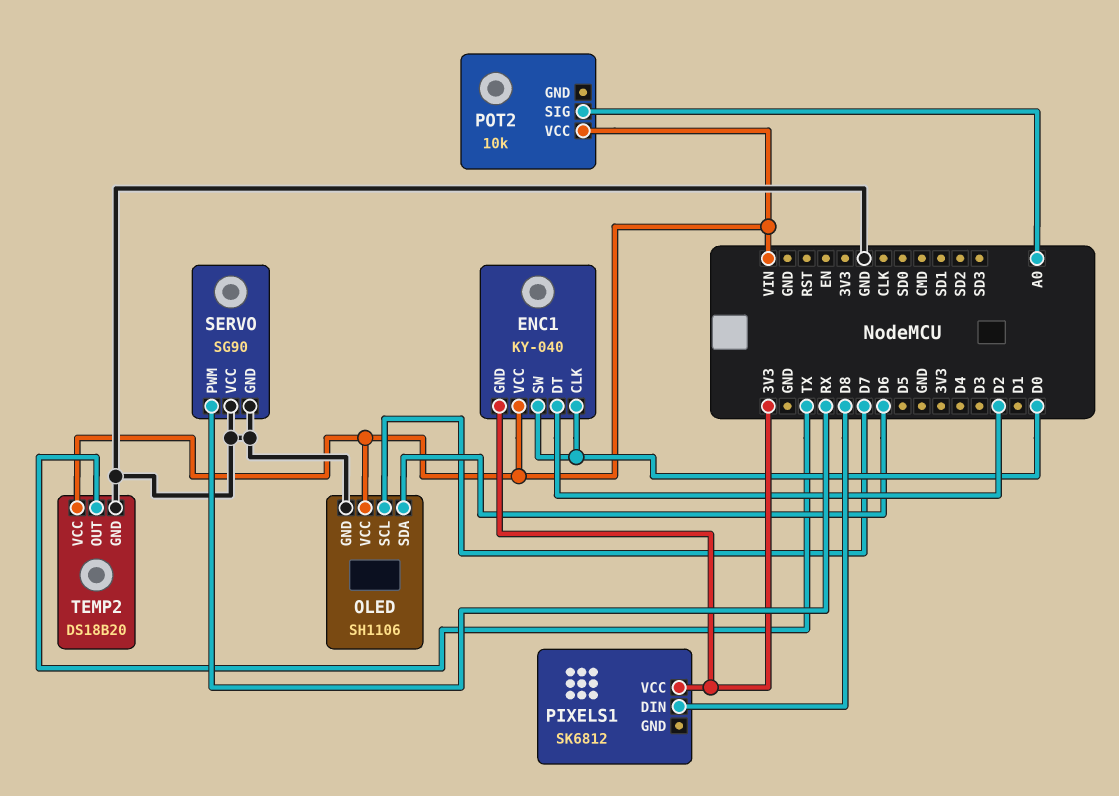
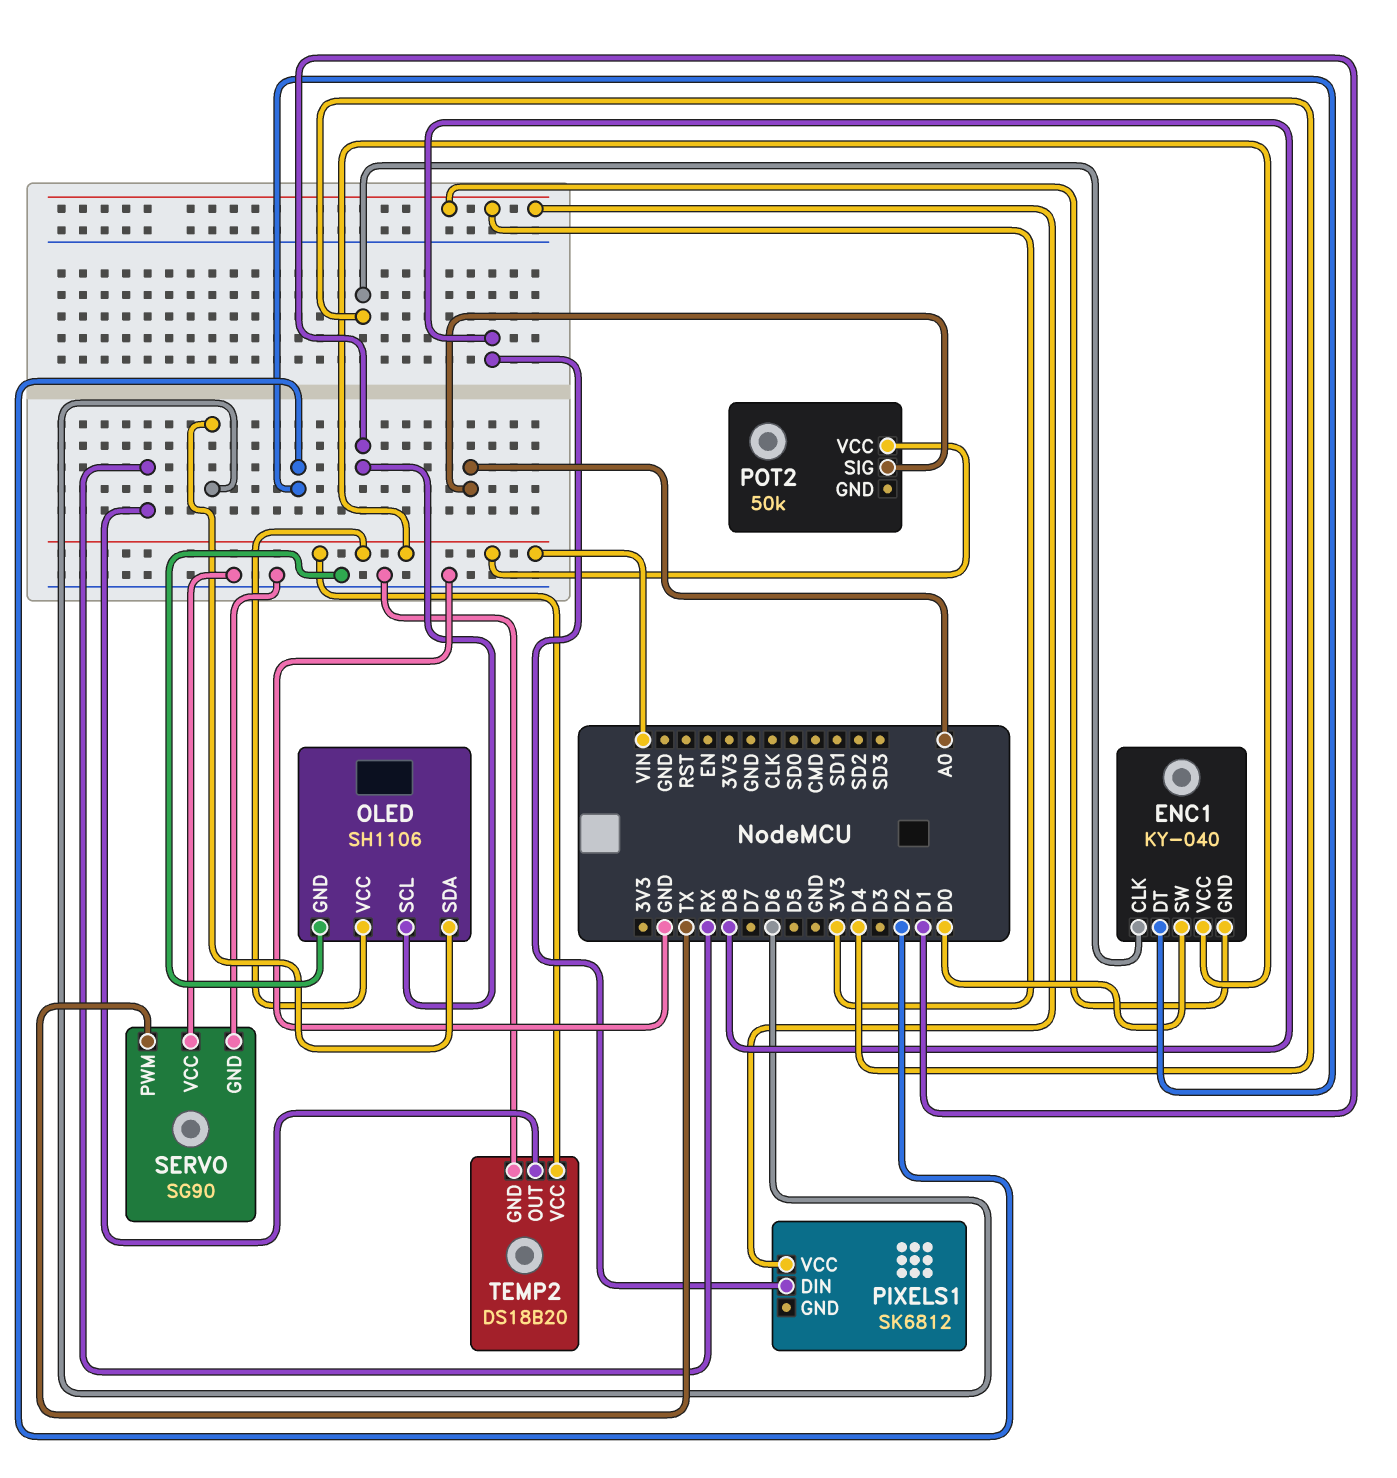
ENC1 pin CLK: D0 -> D4
OLED pin SCL: D7 -> D1
POT2: 10k -> 50k
SERVO pin PWM: RX -> TX
TEMP2 pin OUT: TX -> RX

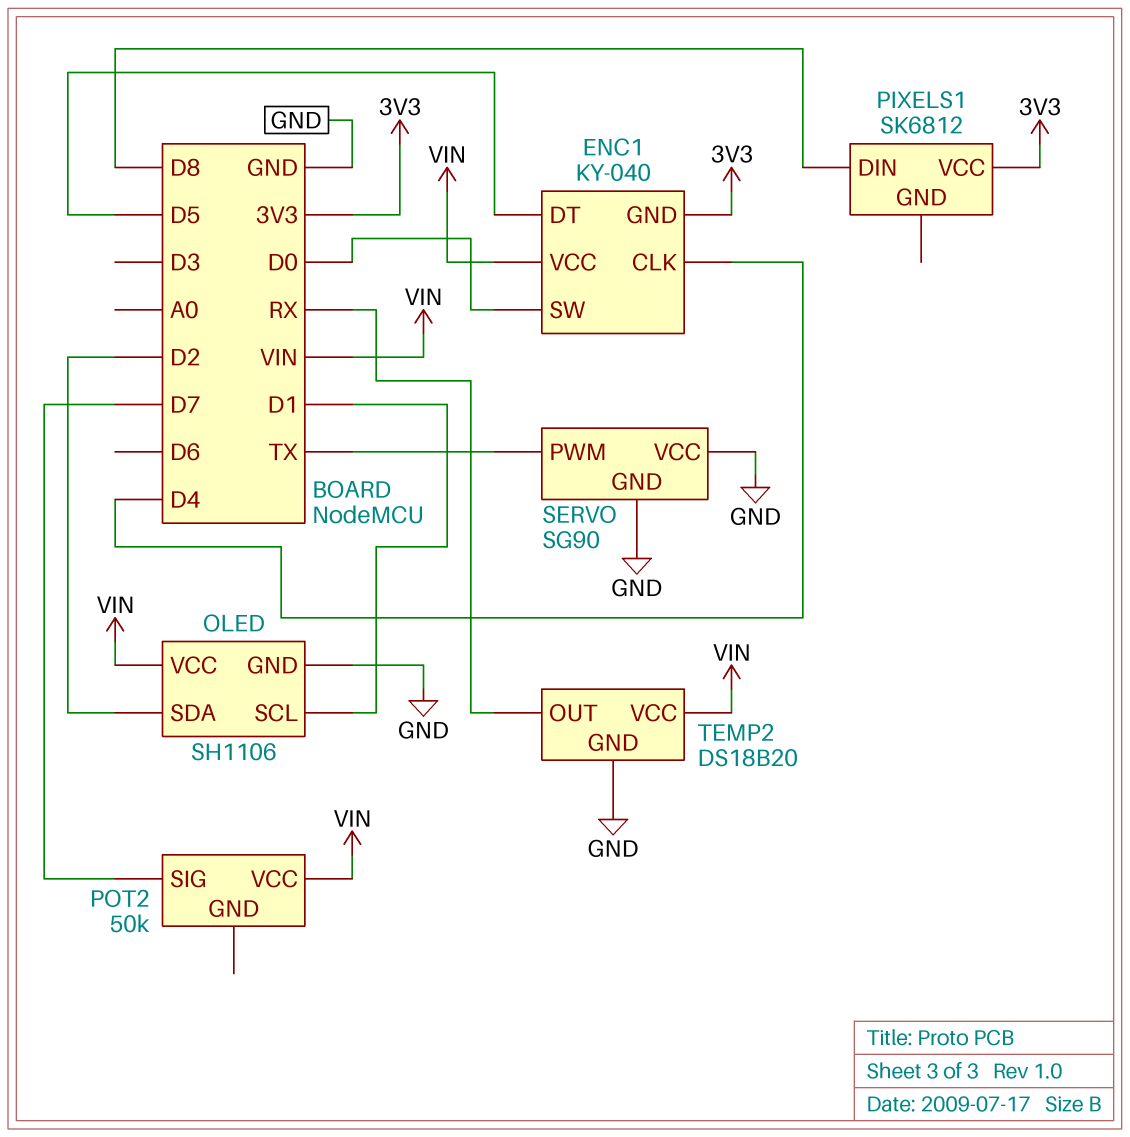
ENC1 pin DT: D2 -> D5
OLED pin SDA: D6 -> D2
POT2 pin SIG: A0 -> D7

